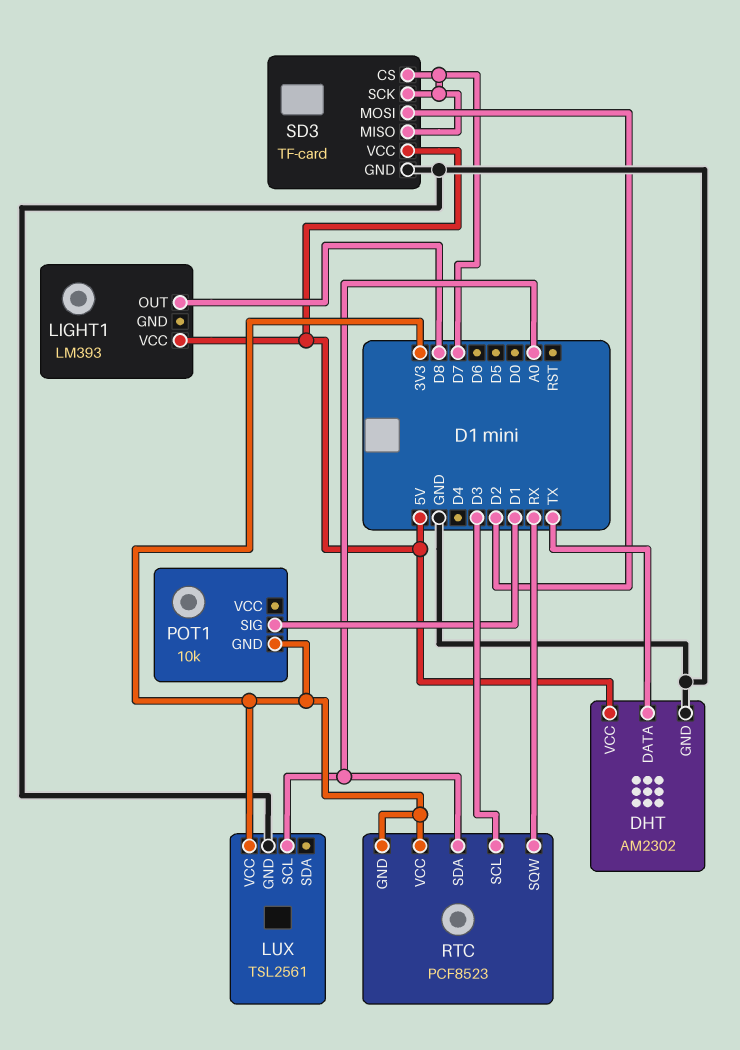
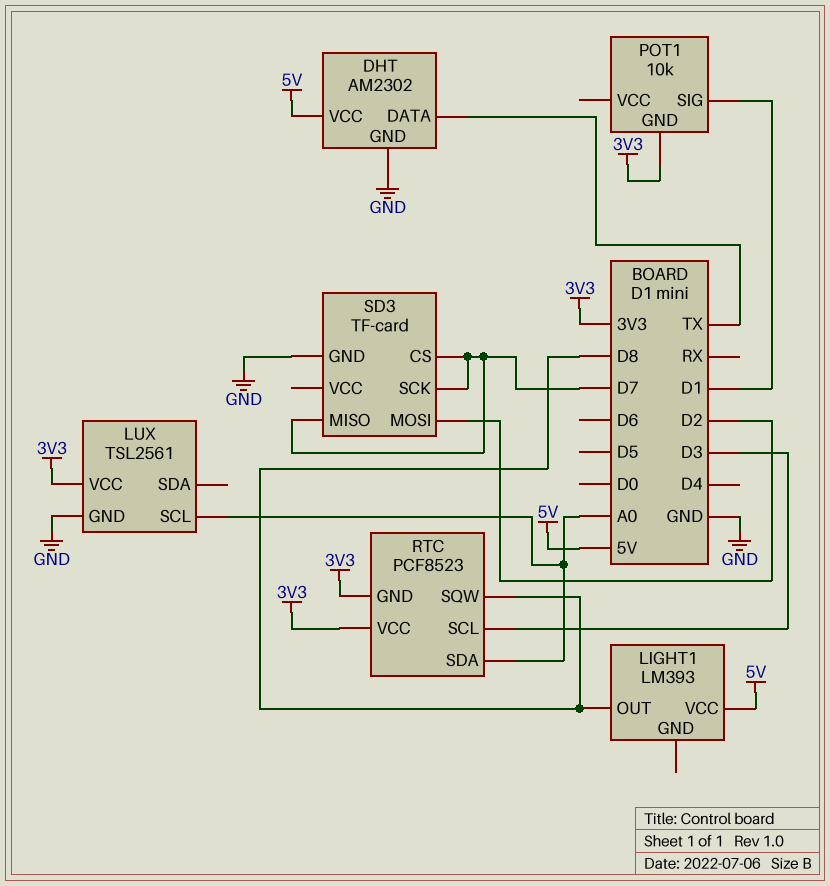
RTC pin SQW: RX -> D8
SD3 pin VCC: 5V -> none

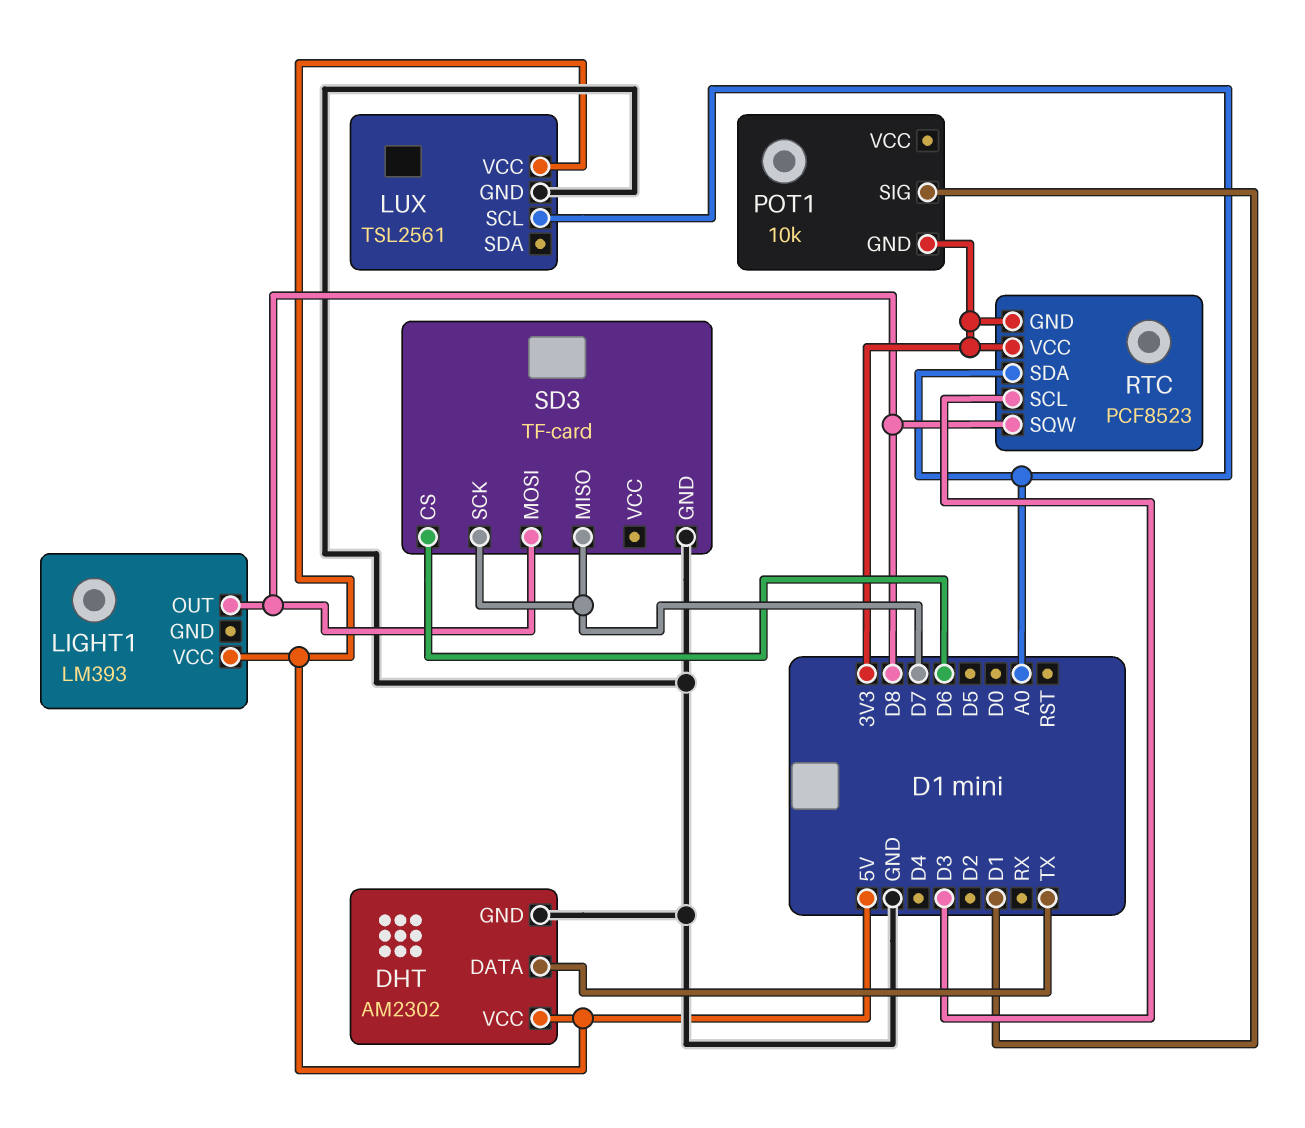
LUX pin VCC: 3V3 -> 5V
SD3 pin CS: D7 -> D6
SD3 pin MOSI: D2 -> D8

